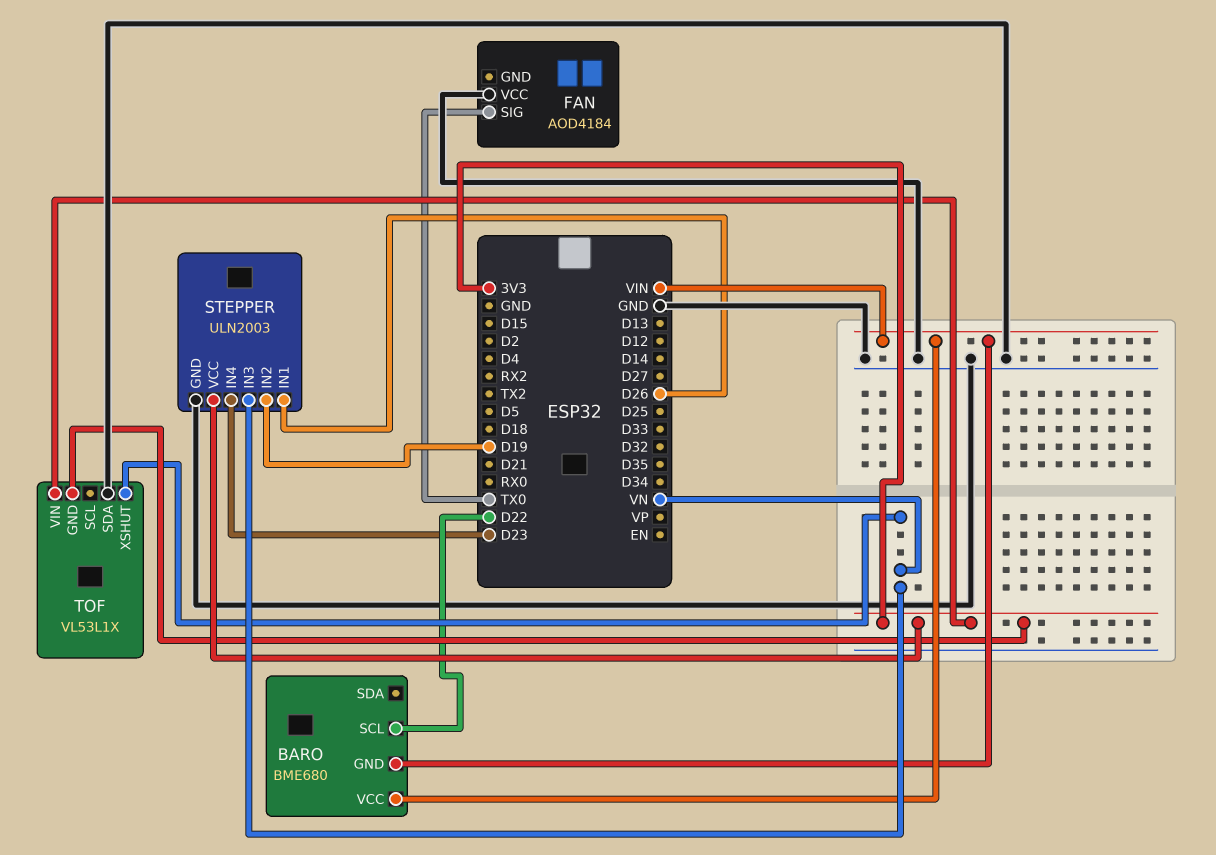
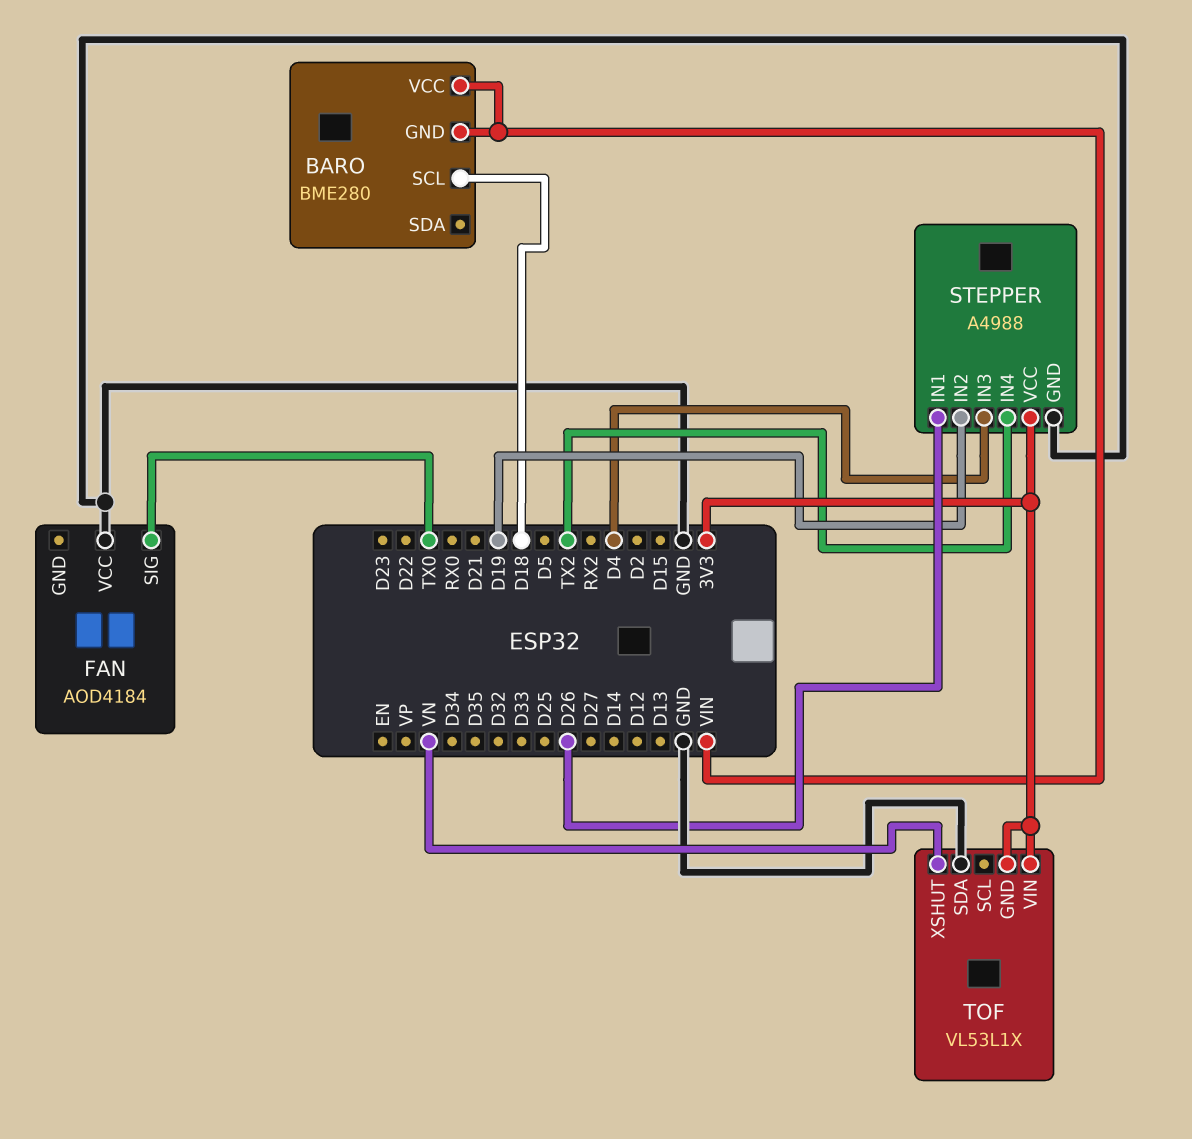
BARO: BME680 -> BME280
BARO pin SCL: D22 -> D18
STEPPER: ULN2003 -> A4988
STEPPER pin IN3: VN -> D4
STEPPER pin IN4: D23 -> TX2

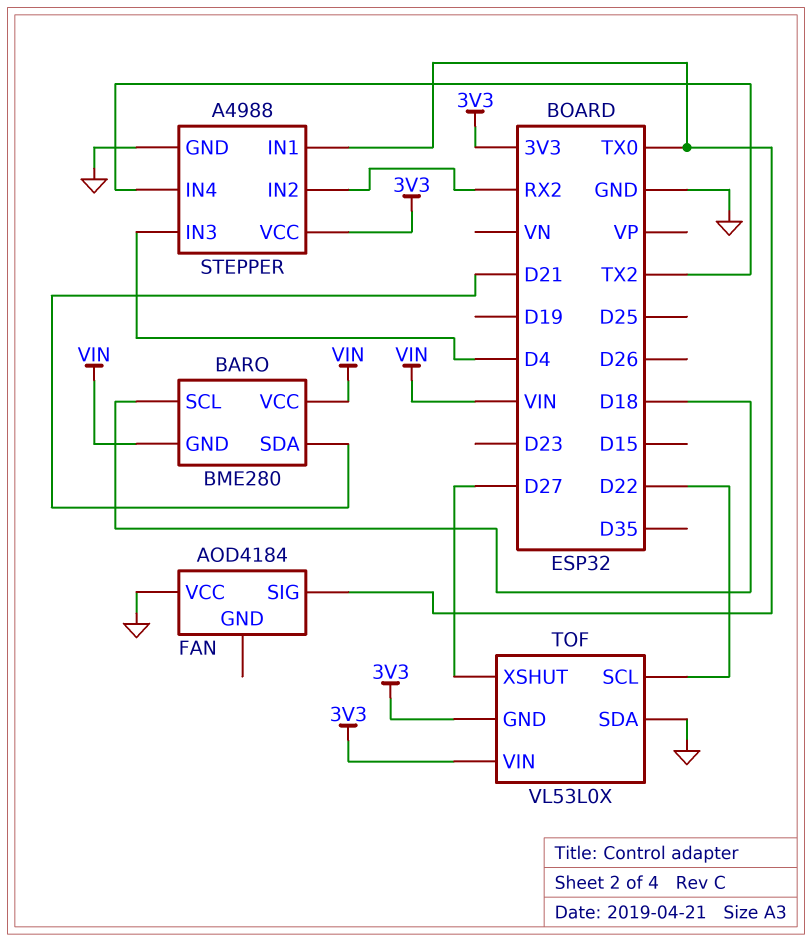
BARO pin SDA: none -> D21
STEPPER pin IN1: D26 -> TX0
STEPPER pin IN2: D19 -> RX2
TOF: VL53L1X -> VL53L0X
TOF pin SCL: none -> D22
TOF pin XSHUT: VN -> D27

